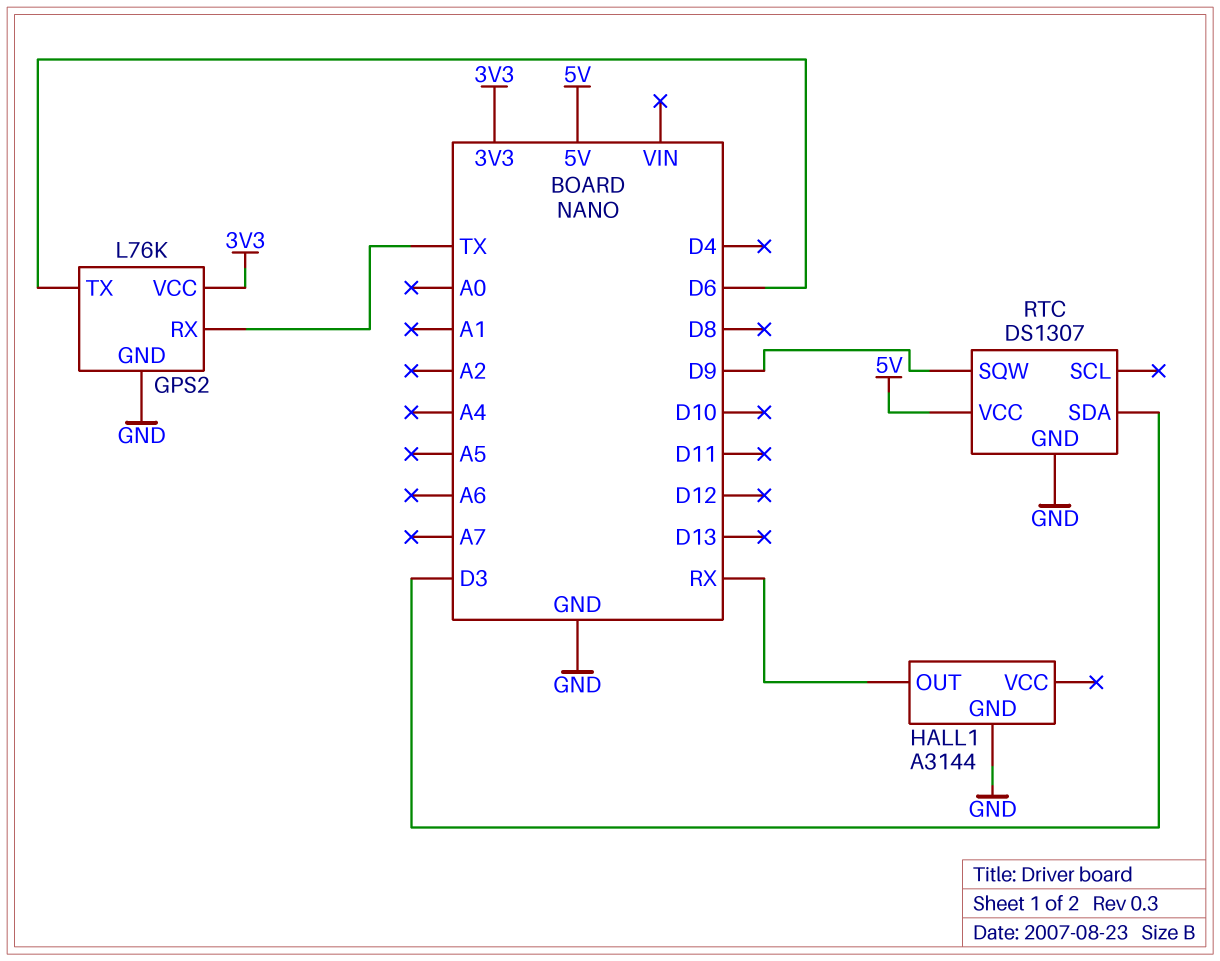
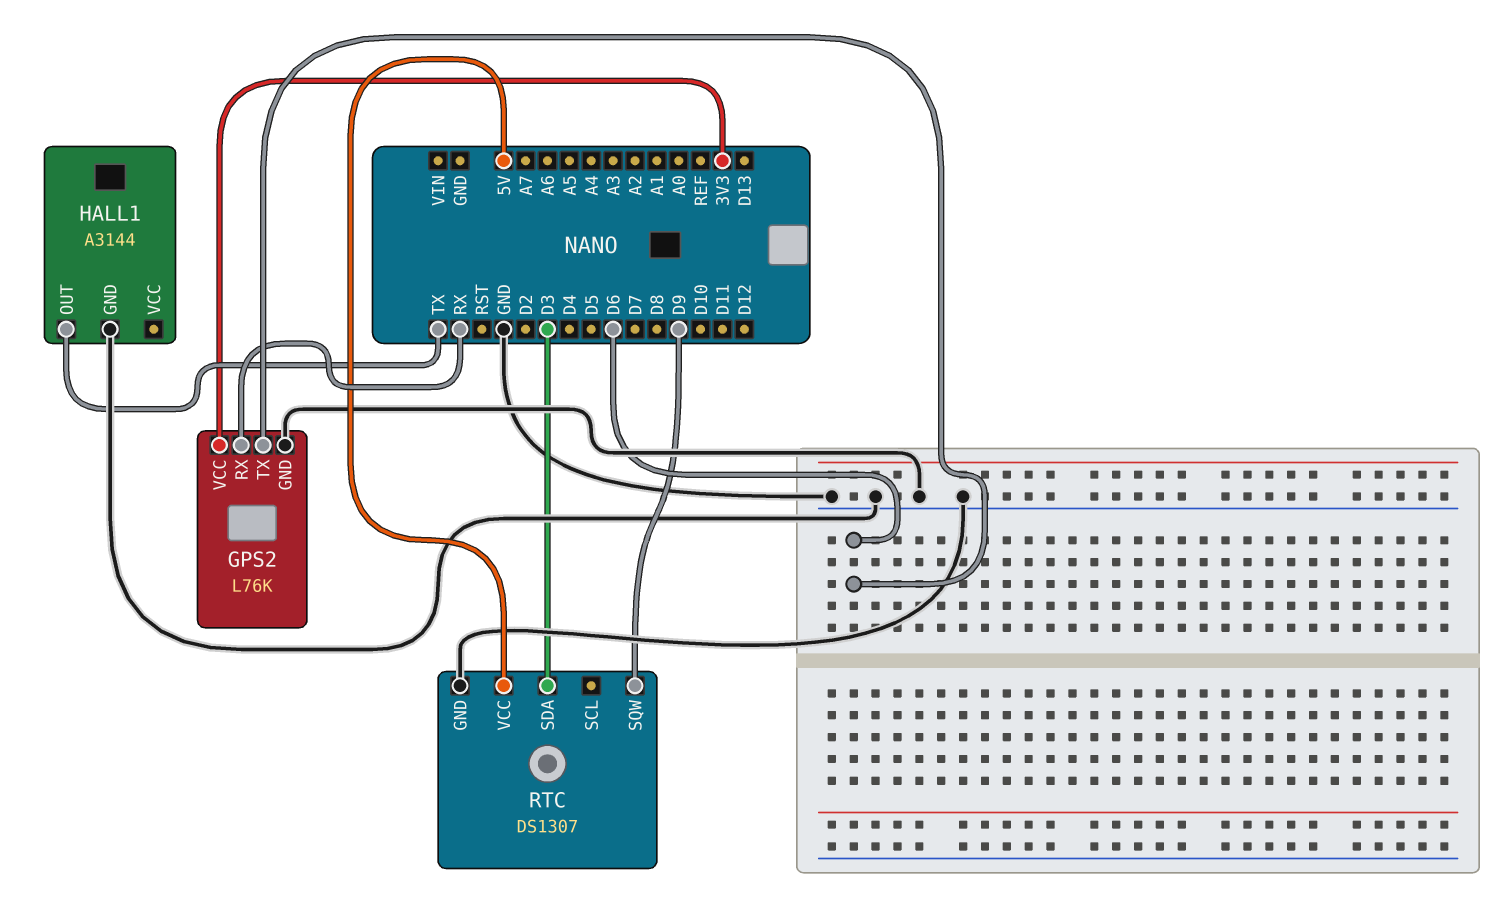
GPS2 pin RX: TX -> RX
HALL1 pin OUT: RX -> TX

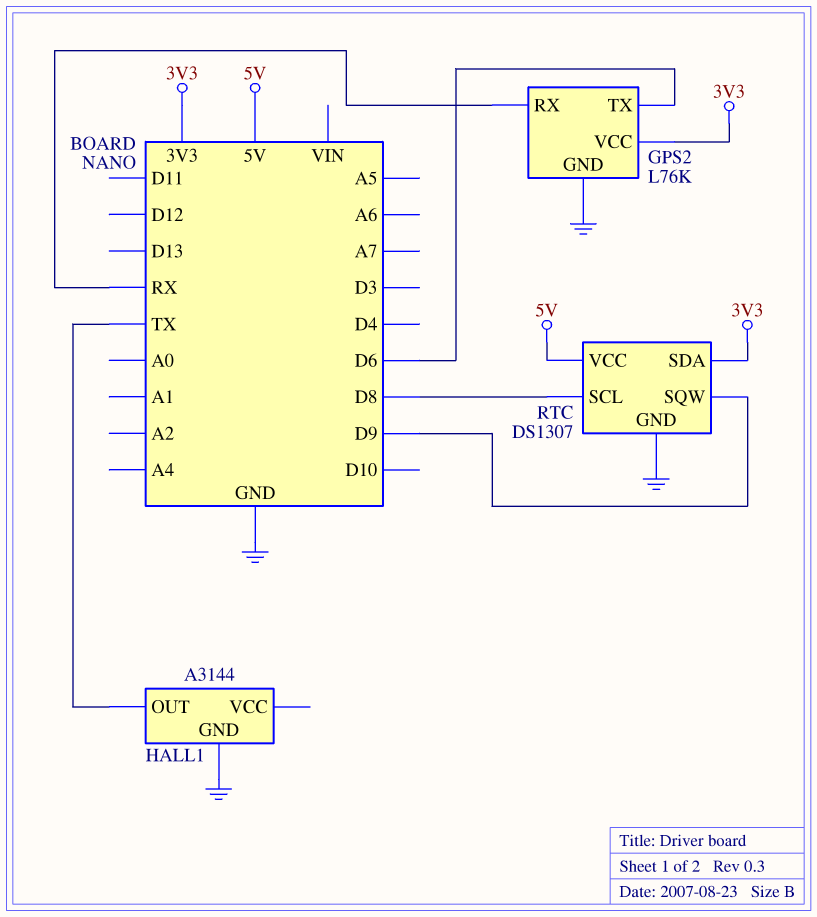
RTC pin SCL: none -> D8
RTC pin SDA: D3 -> 3V3

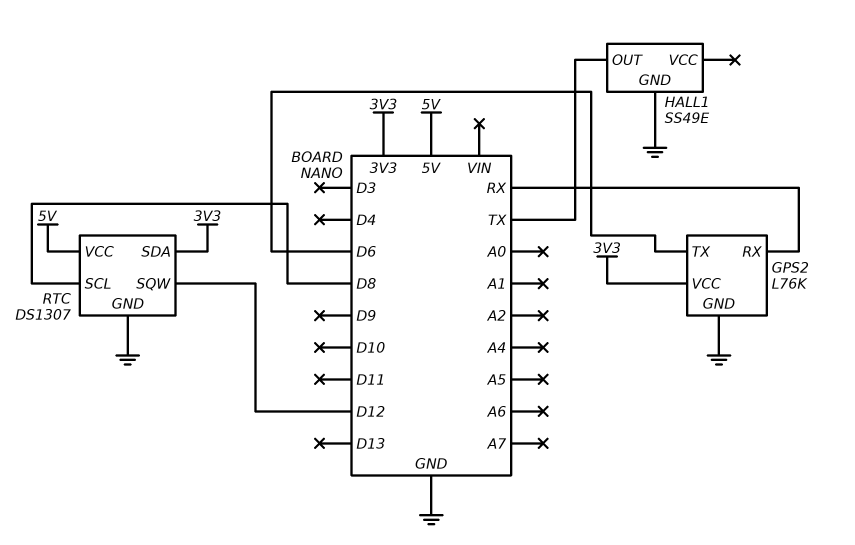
HALL1: A3144 -> SS49E
RTC pin SQW: D9 -> D12

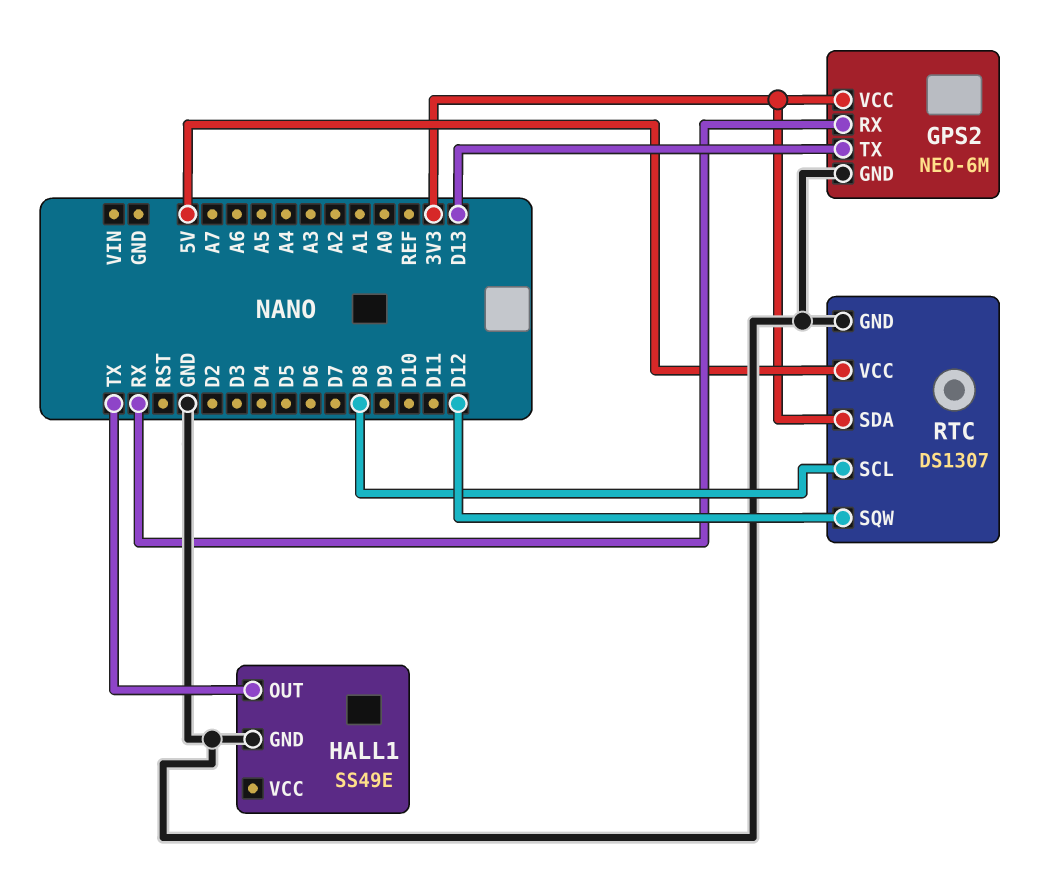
GPS2: L76K -> NEO-6M
GPS2 pin TX: D6 -> D13

